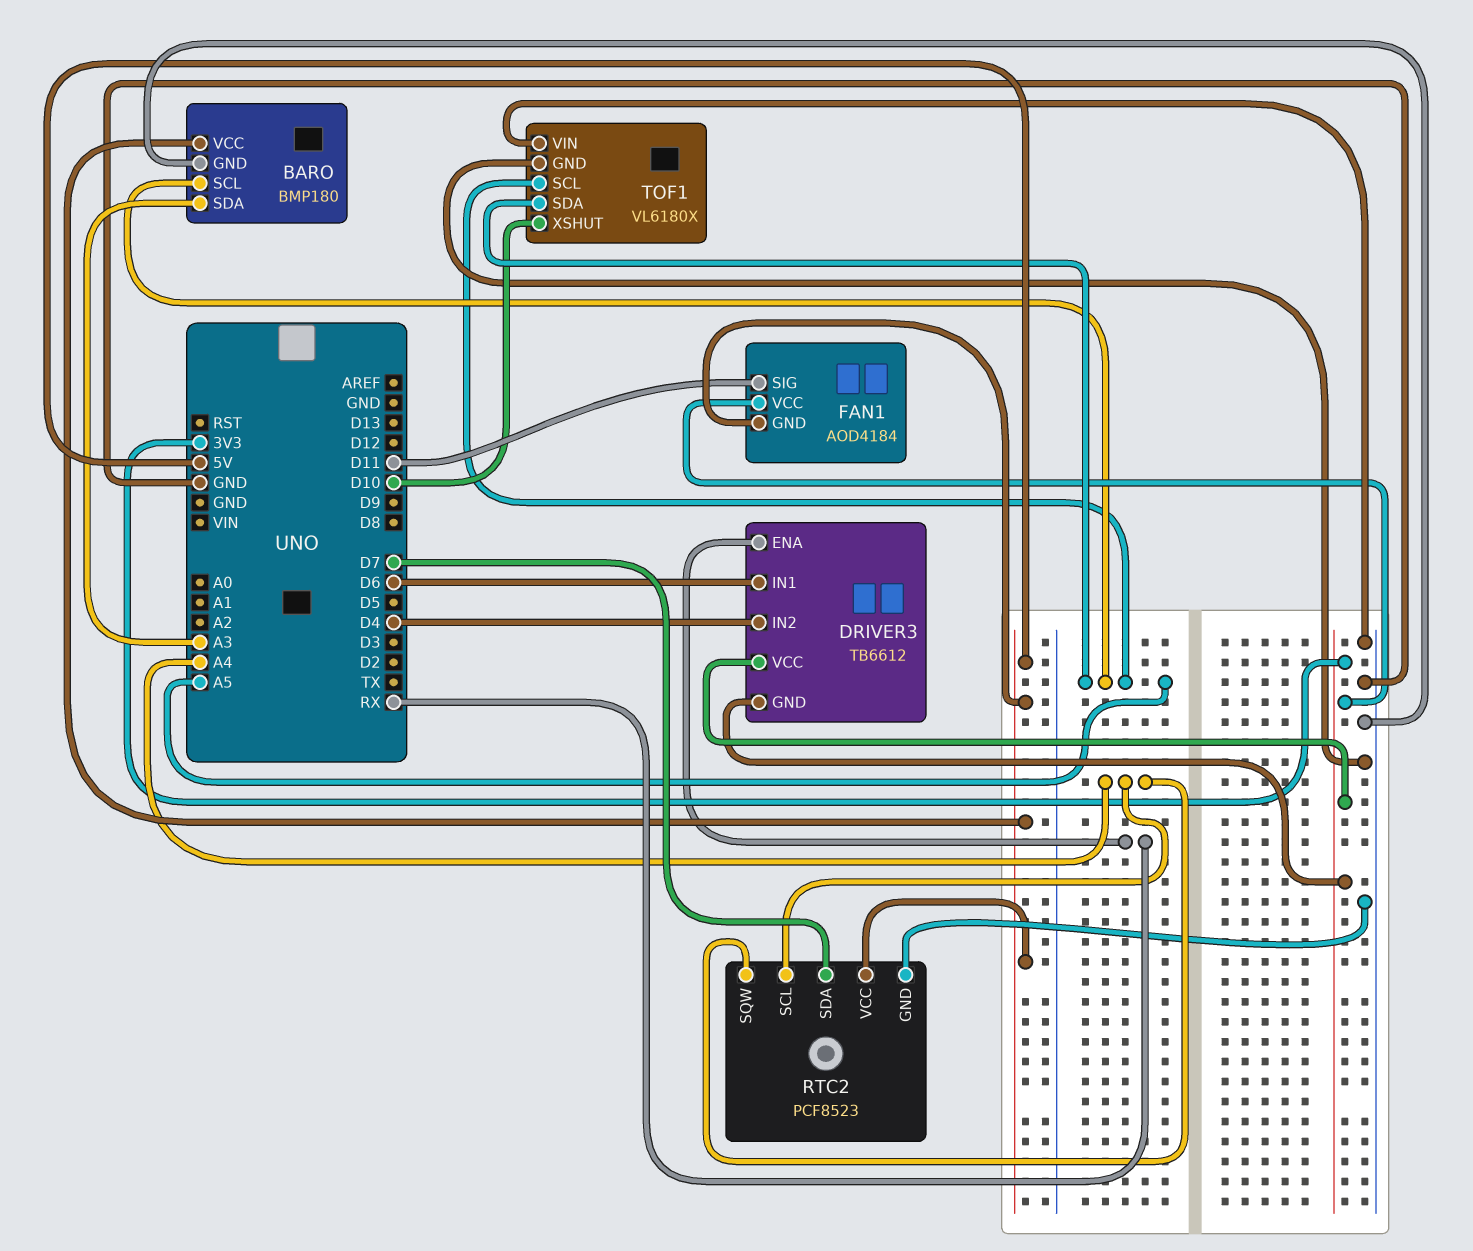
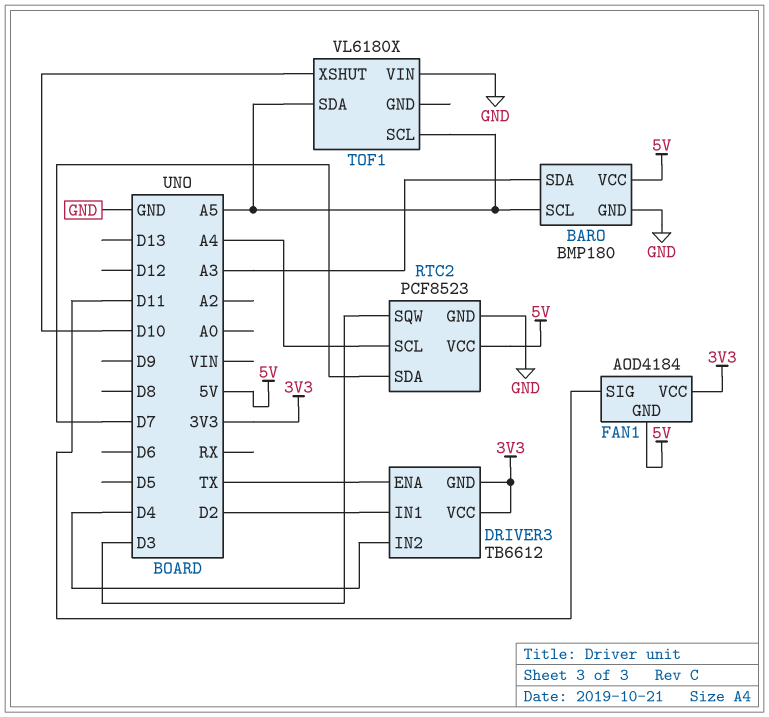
DRIVER3 pin ENA: RX -> TX
DRIVER3 pin IN1: D6 -> D2
RTC2 pin SQW: A4 -> D3
TOF1 pin GND: GND -> none

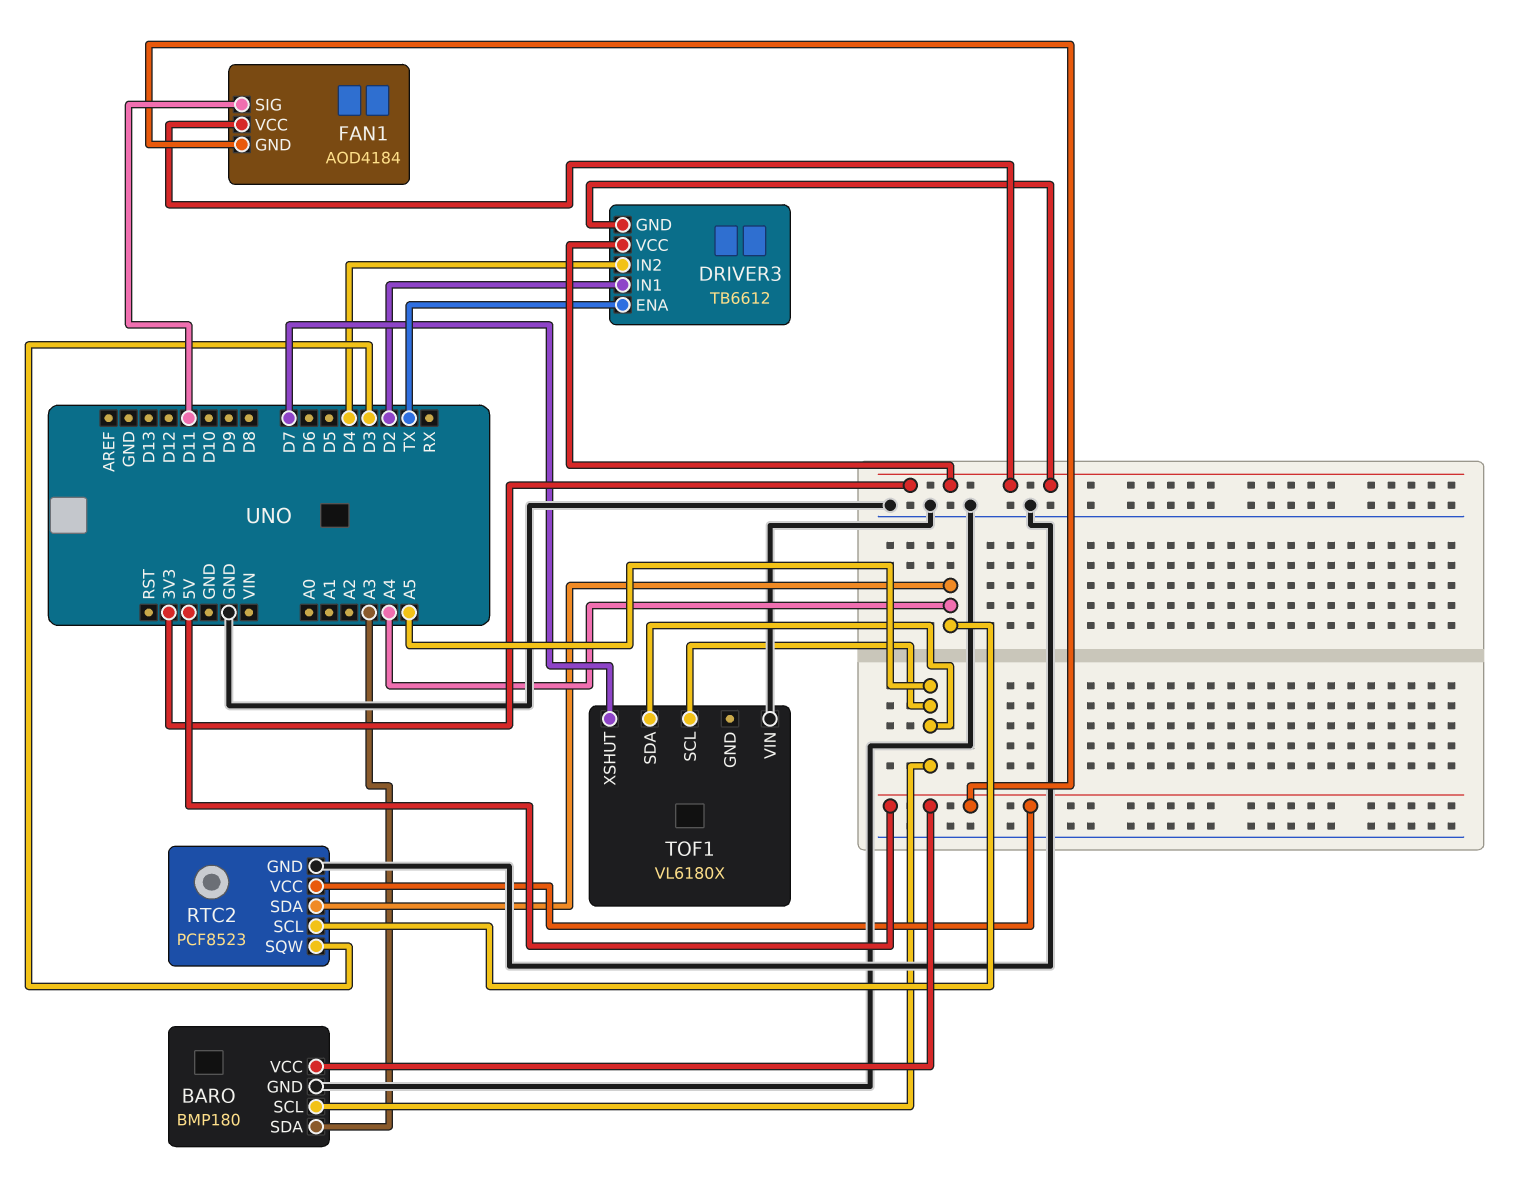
RTC2 pin SDA: D7 -> A4
TOF1 pin XSHUT: D10 -> D7

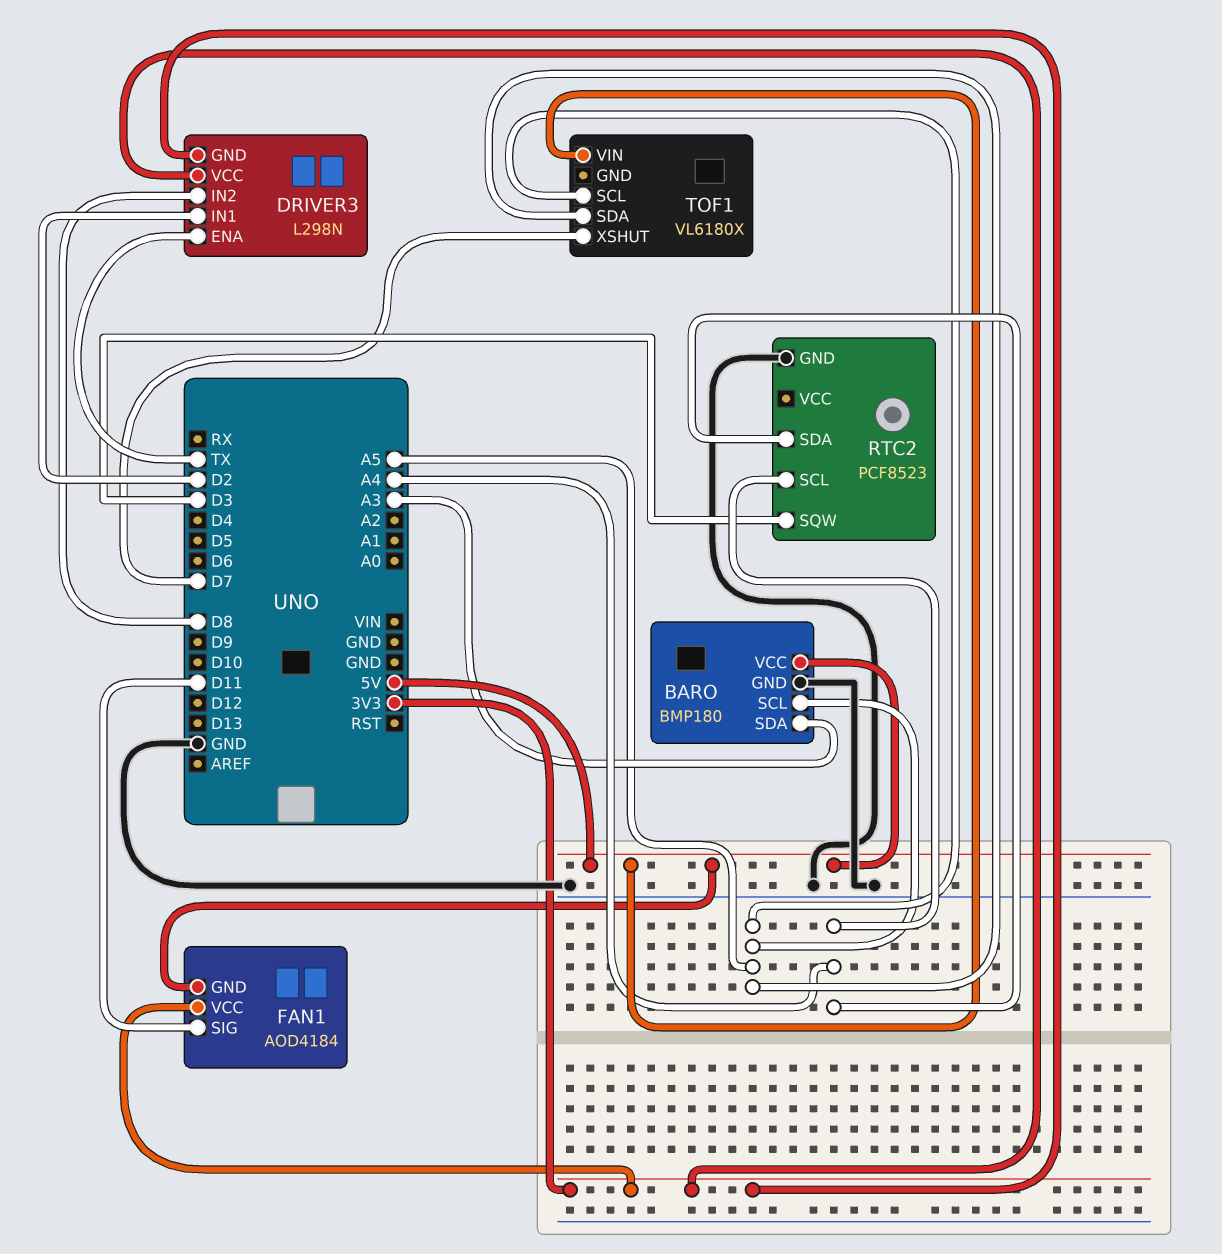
DRIVER3: TB6612 -> L298N
DRIVER3 pin IN2: D4 -> D8
RTC2 pin VCC: 5V -> none
TOF1 pin VIN: GND -> 5V

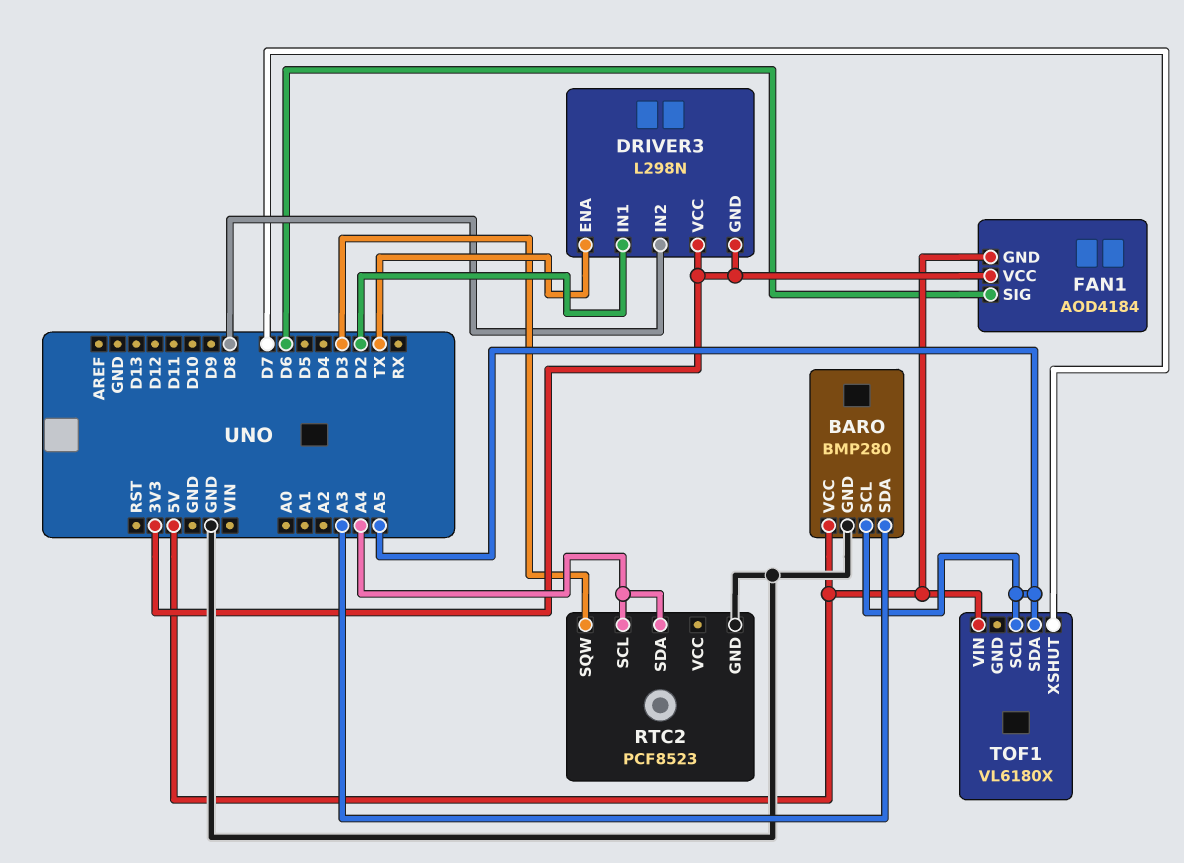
BARO: BMP180 -> BMP280
FAN1 pin SIG: D11 -> D6

